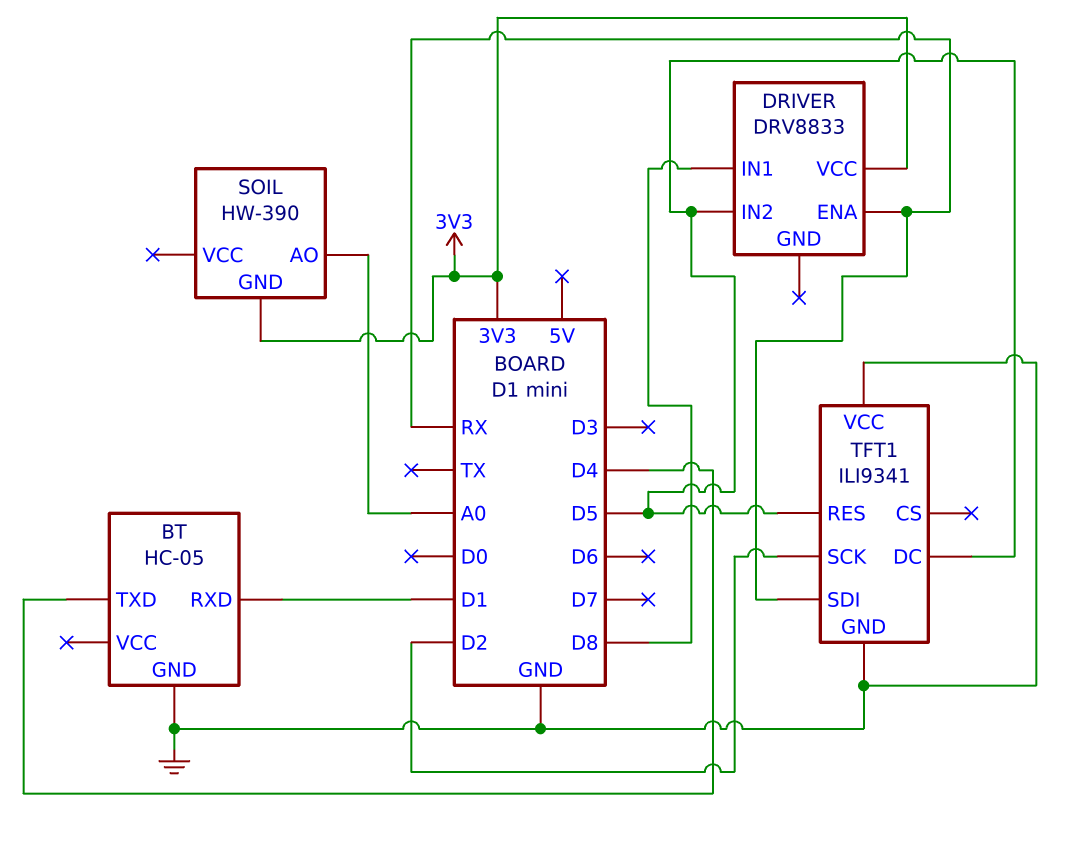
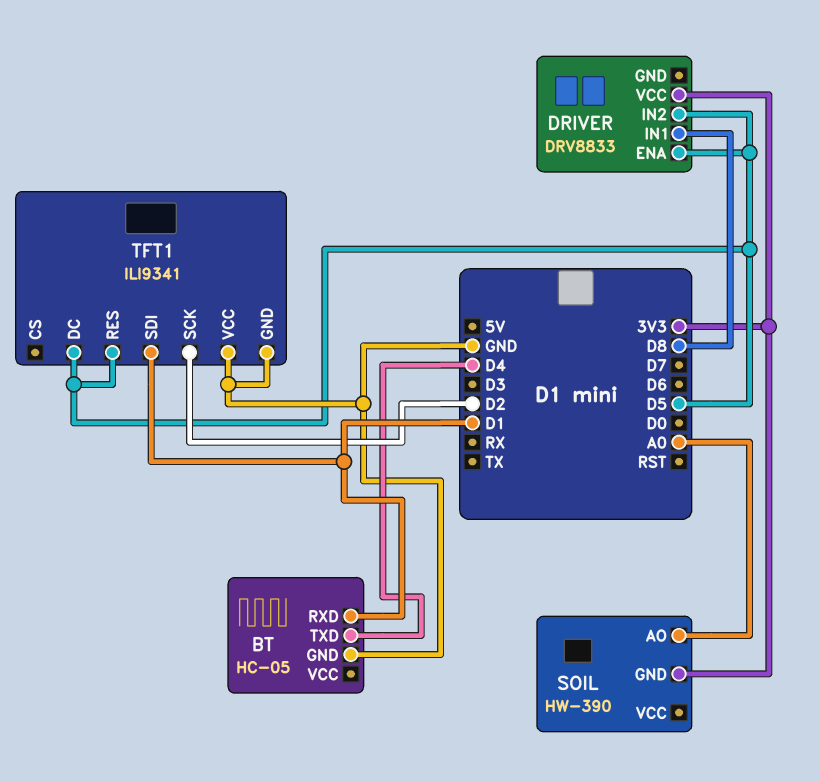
DRIVER pin ENA: RX -> D5
TFT1 pin SDI: RX -> D1

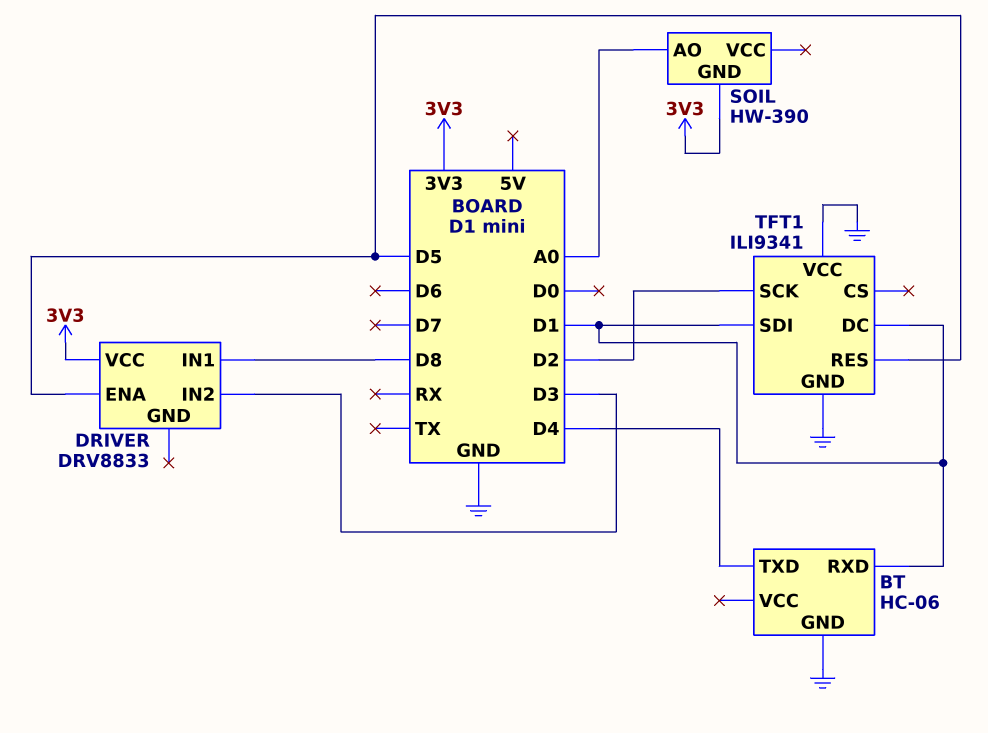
BT: HC-05 -> HC-06
DRIVER pin IN2: D5 -> D3
TFT1 pin DC: D5 -> D1

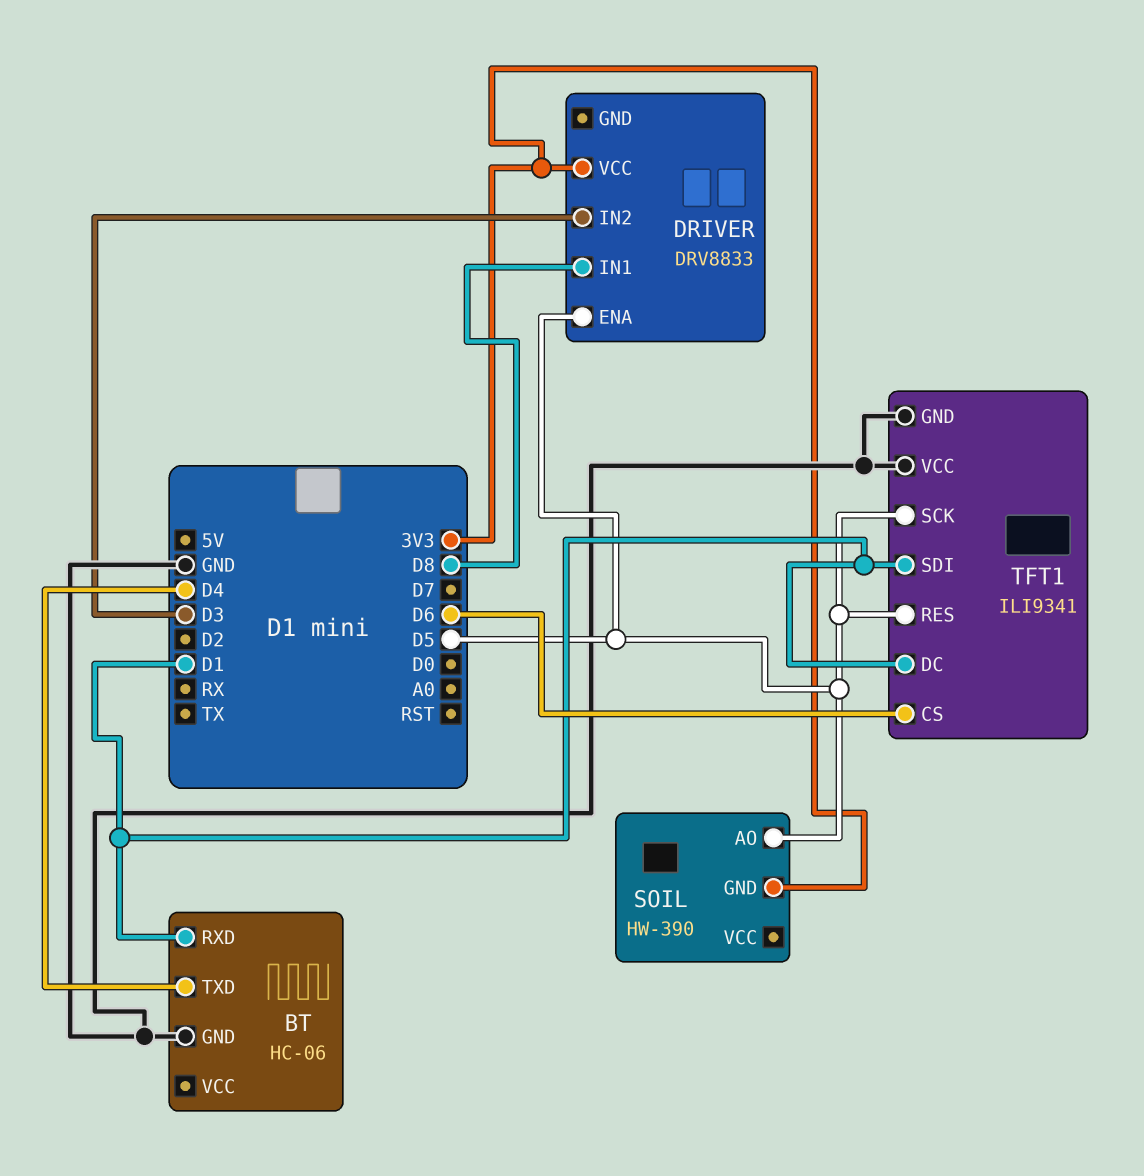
SOIL pin AO: A0 -> D5
TFT1 pin CS: none -> D6
TFT1 pin SCK: D2 -> D5

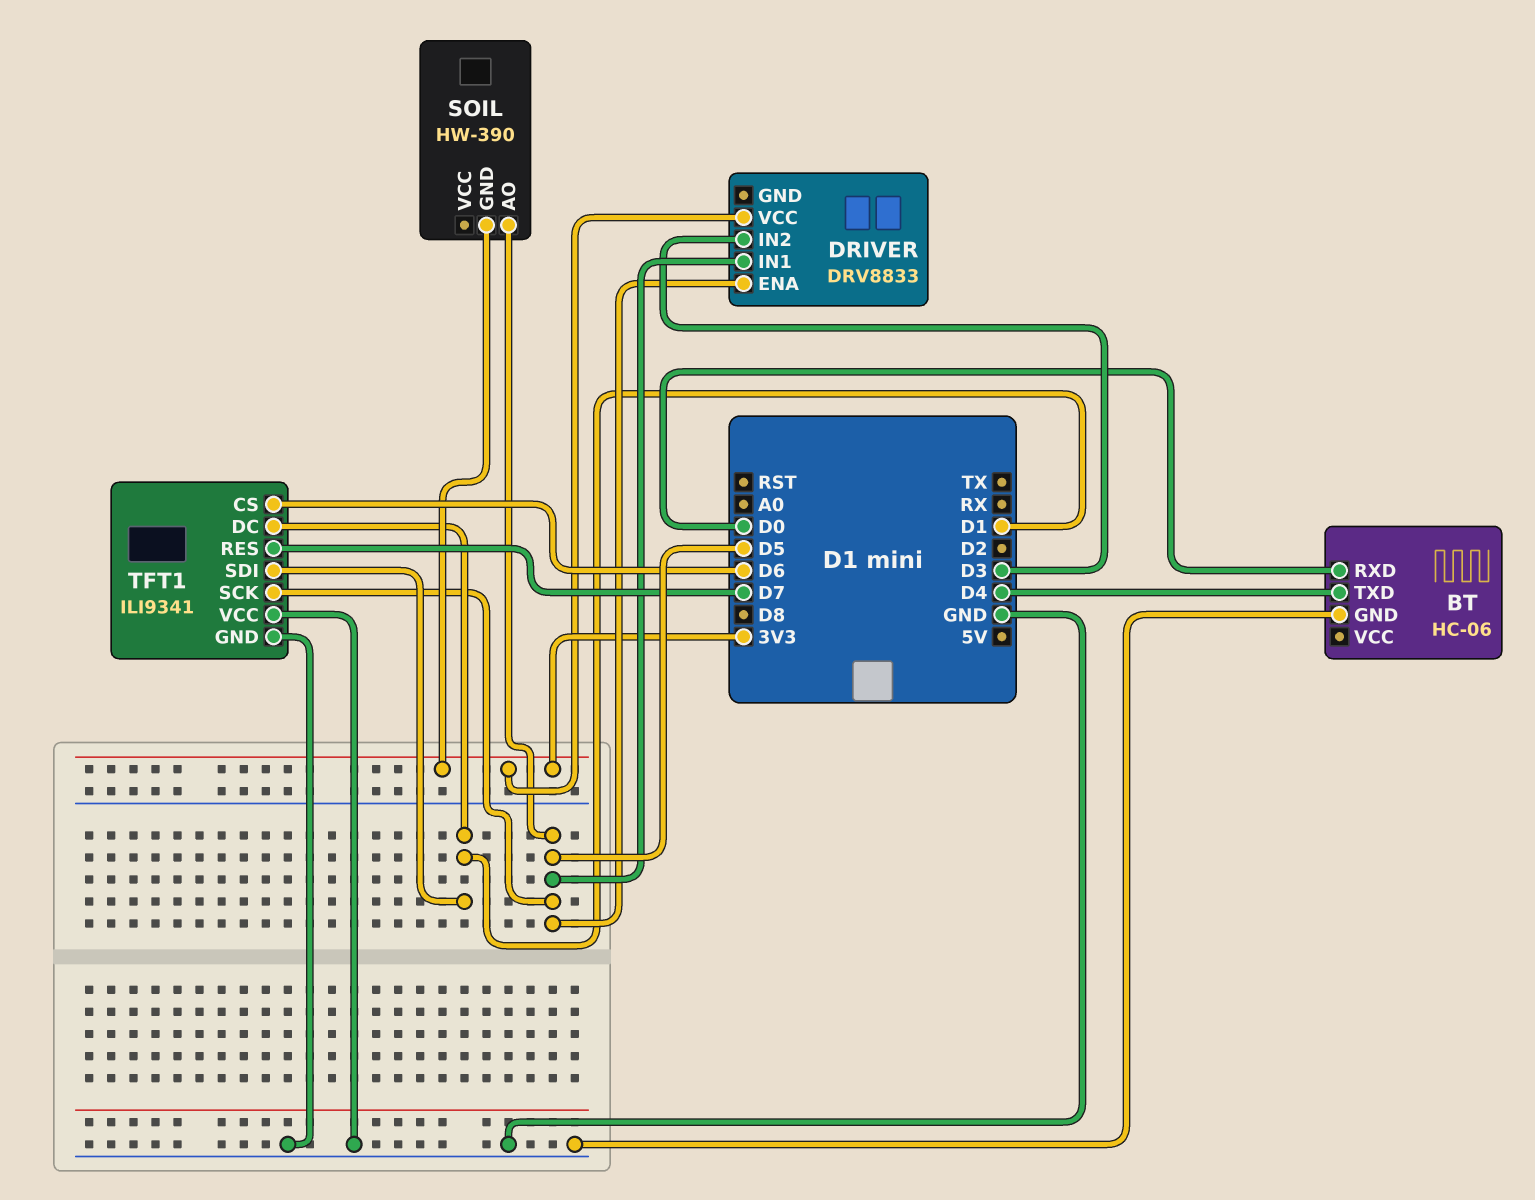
BT pin RXD: D1 -> D0
DRIVER pin IN1: D8 -> D5
TFT1 pin RES: D5 -> D7

